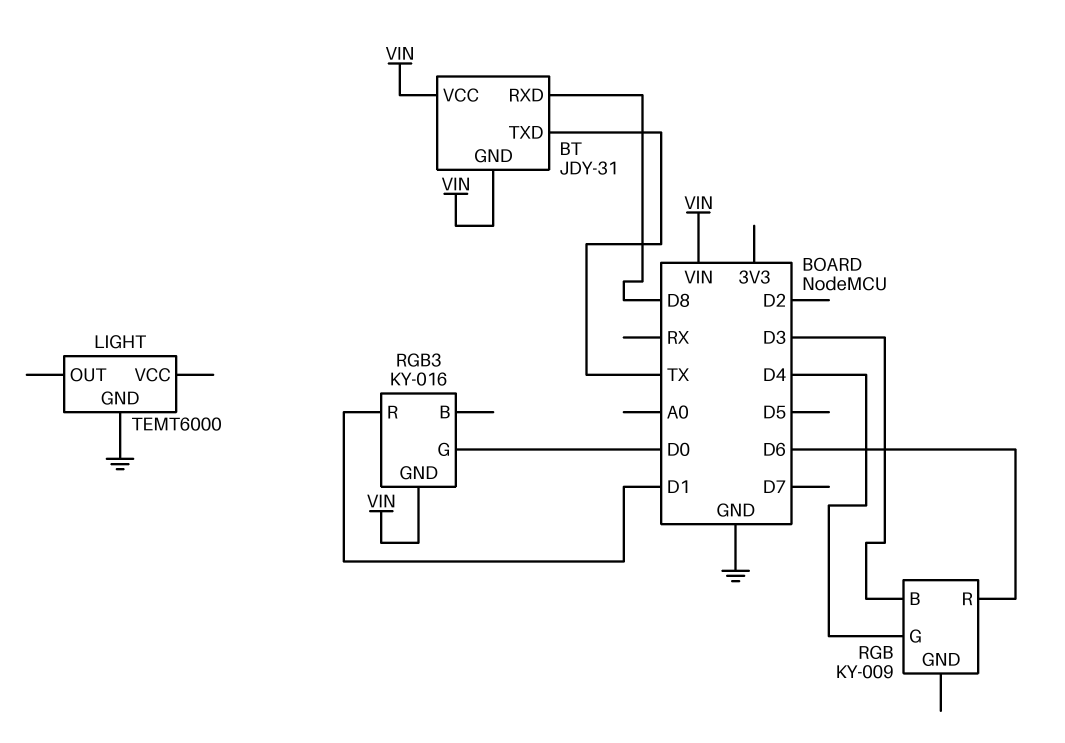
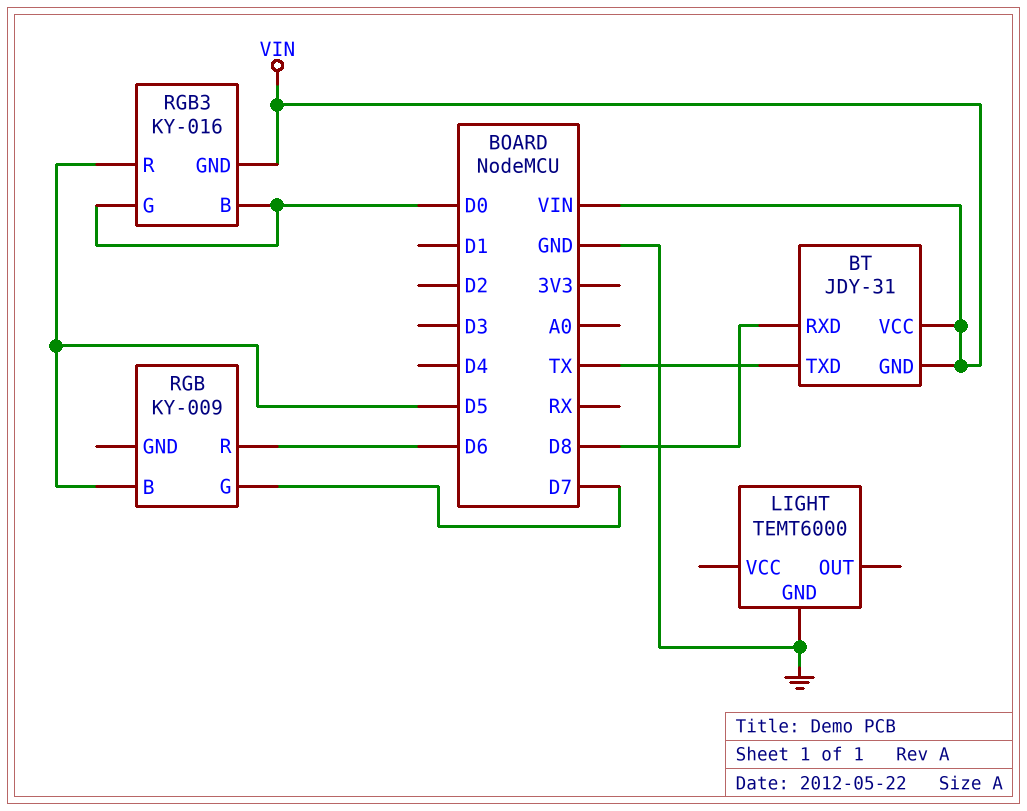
RGB pin B: D3 -> D5
RGB pin G: D4 -> D7
RGB3 pin B: none -> D0
RGB3 pin R: D1 -> D5

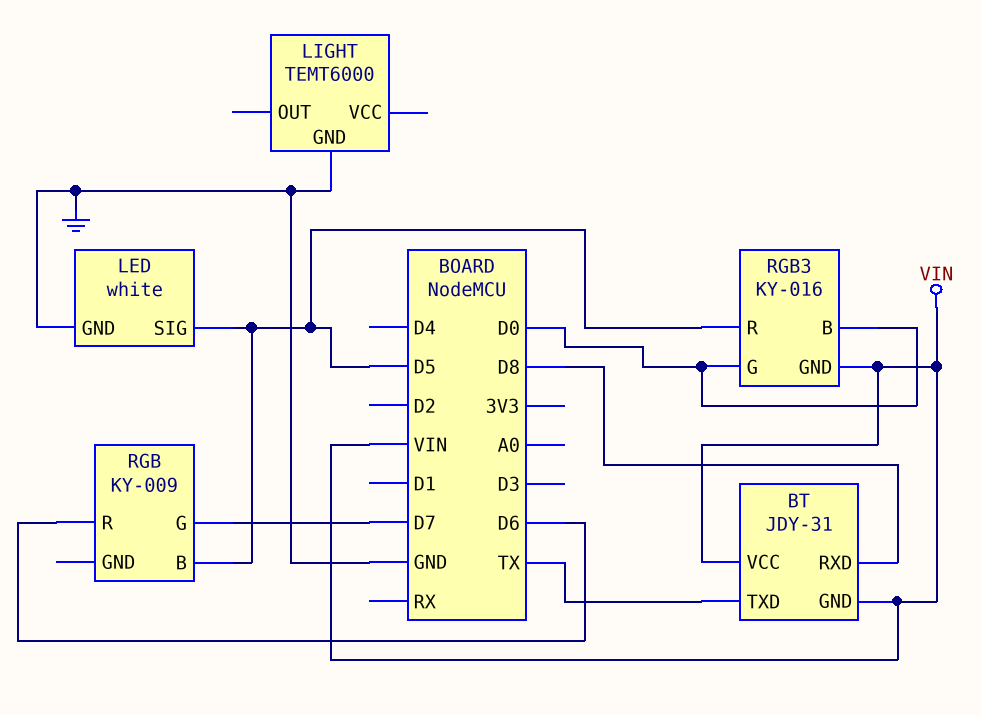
LED: none -> white
LED pin GND: none -> GND
LED pin SIG: none -> D5

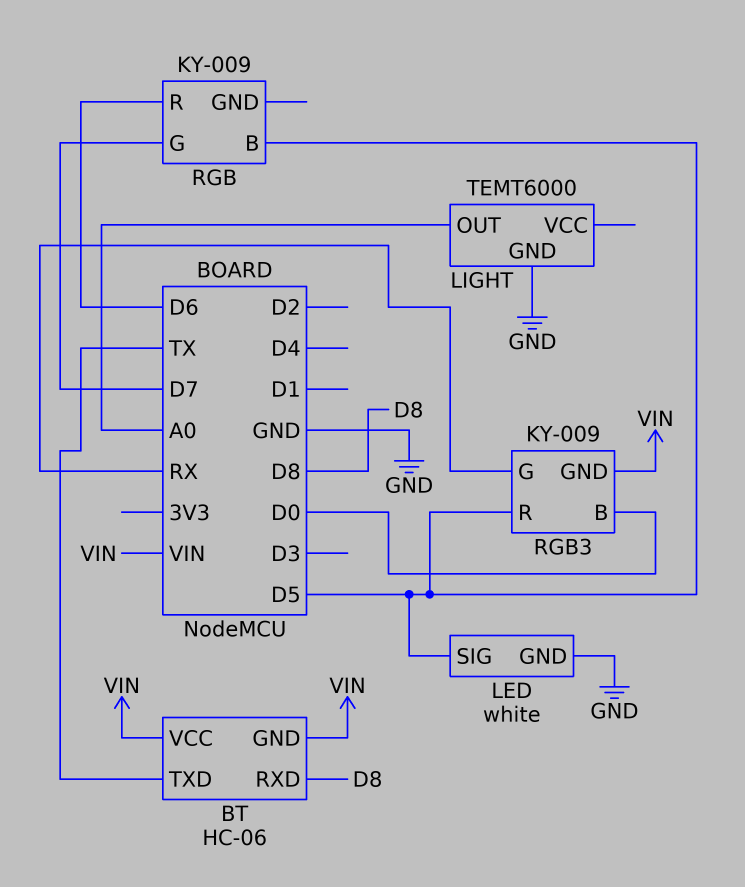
BT: JDY-31 -> HC-06
LIGHT pin OUT: none -> A0
RGB3: KY-016 -> KY-009
RGB3 pin G: D0 -> RX

